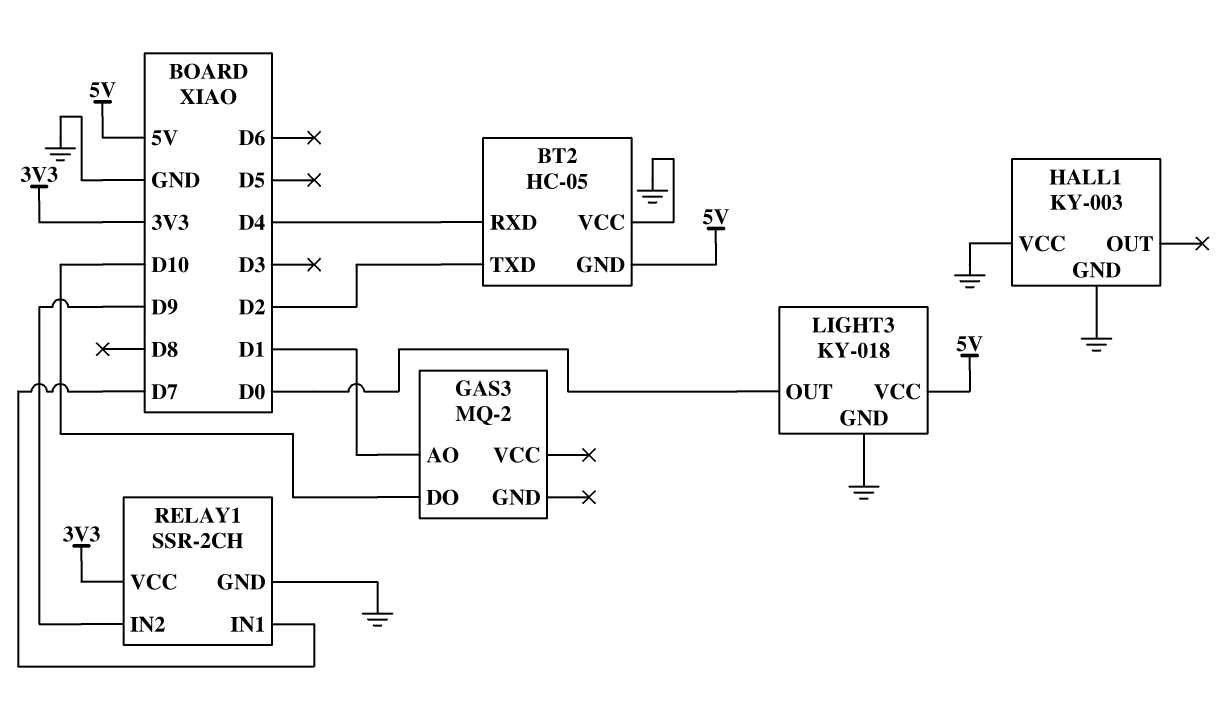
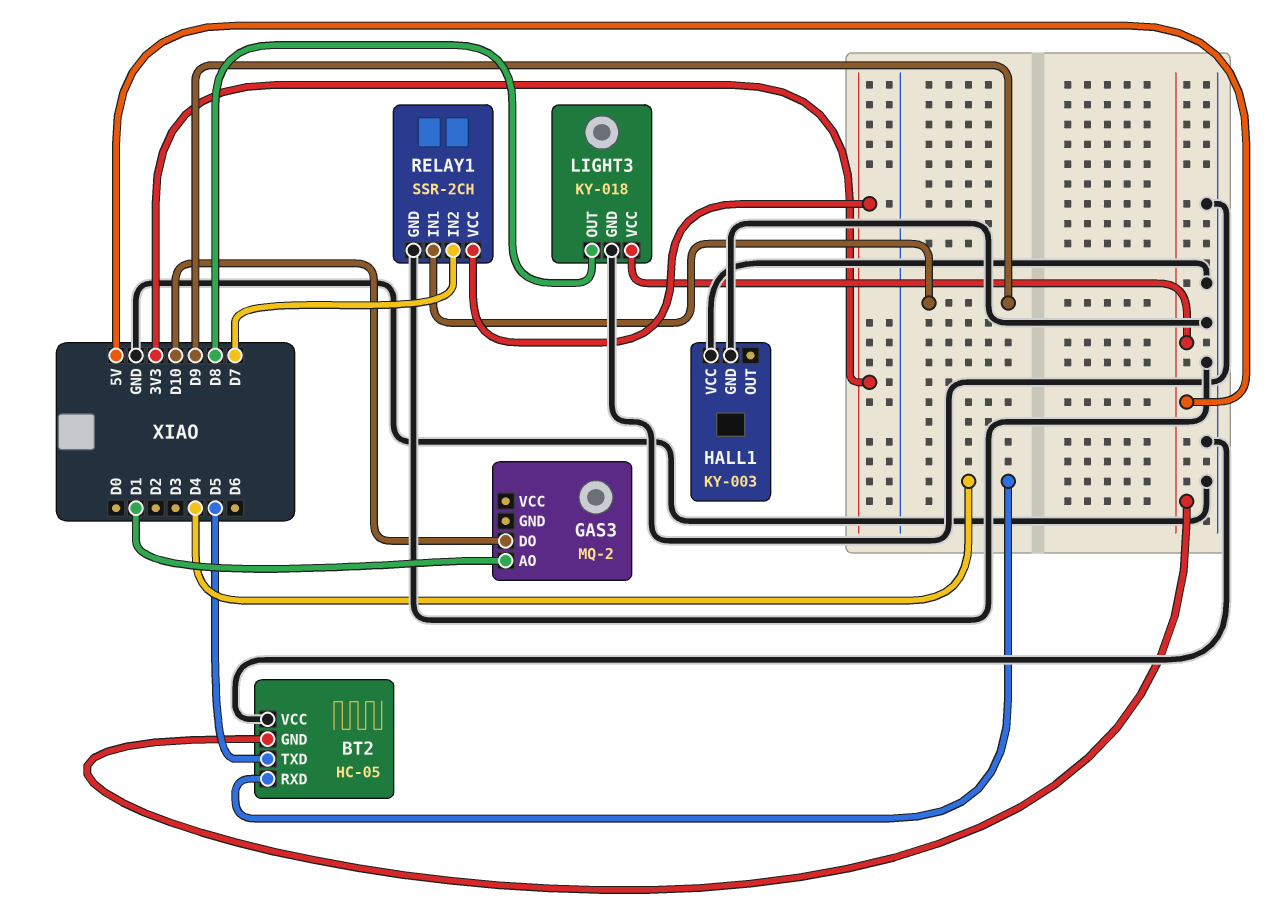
BT2 pin TXD: D2 -> D5
LIGHT3 pin OUT: D0 -> D8
RELAY1 pin IN1: D7 -> D9
RELAY1 pin IN2: D9 -> D7

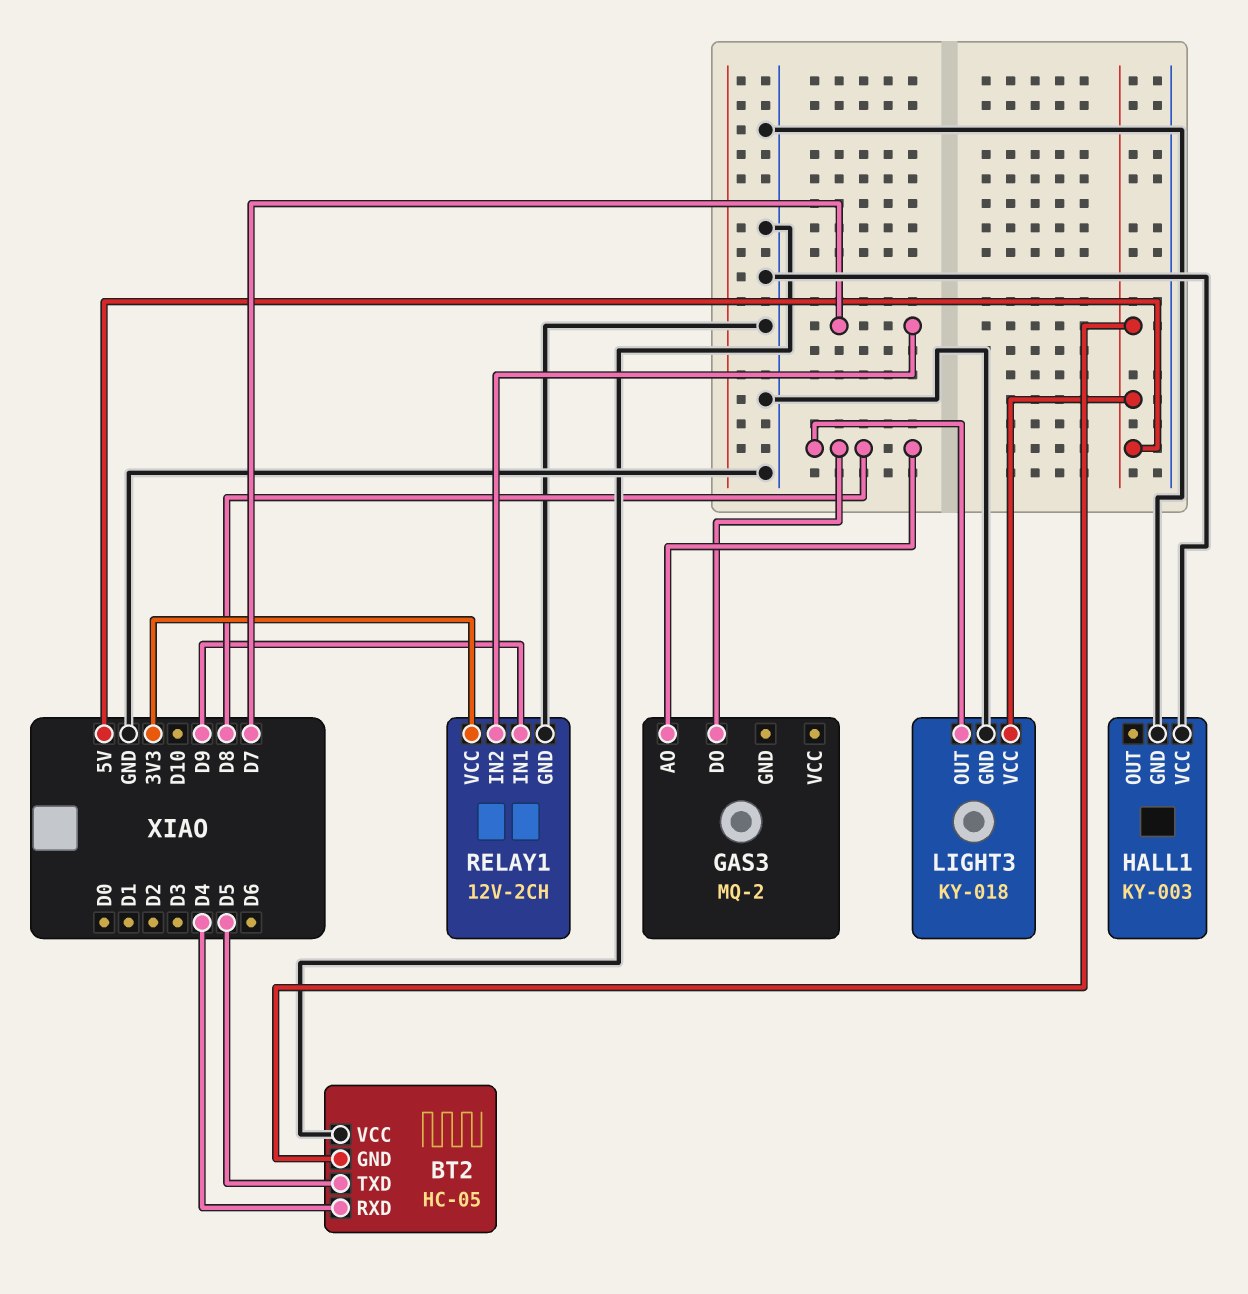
GAS3 pin AO: D1 -> D8
GAS3 pin DO: D10 -> D8
RELAY1: SSR-2CH -> 12V-2CH

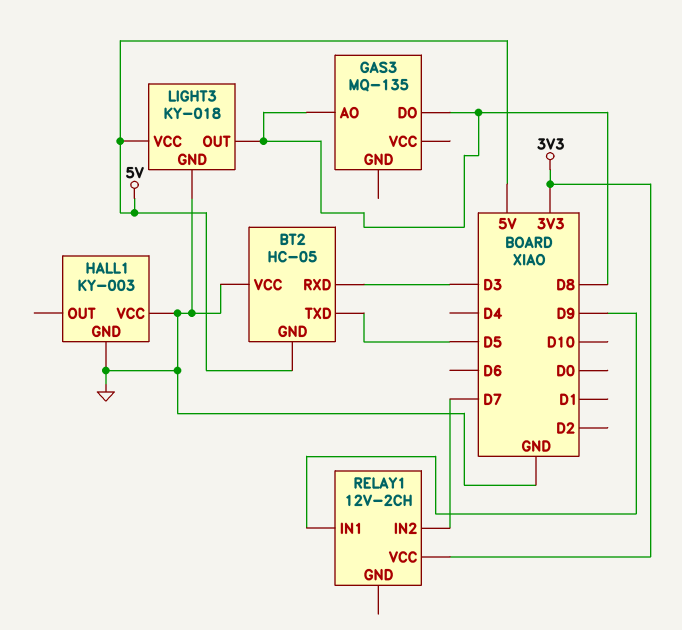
BT2 pin RXD: D4 -> D3
GAS3: MQ-2 -> MQ-135
RELAY1 pin GND: GND -> none

